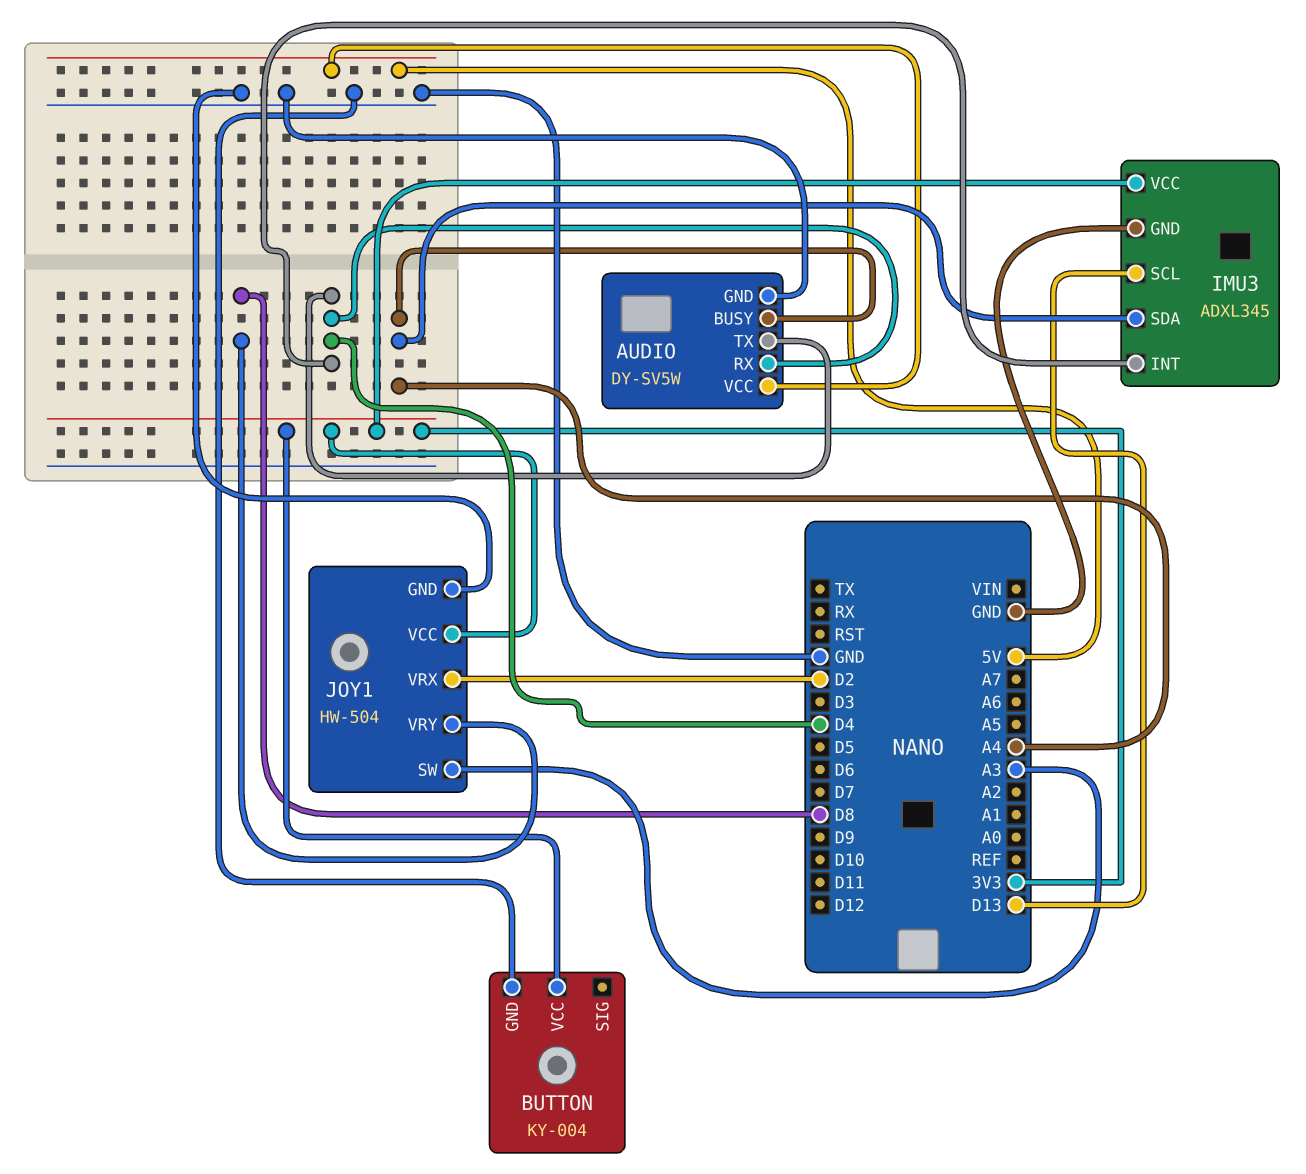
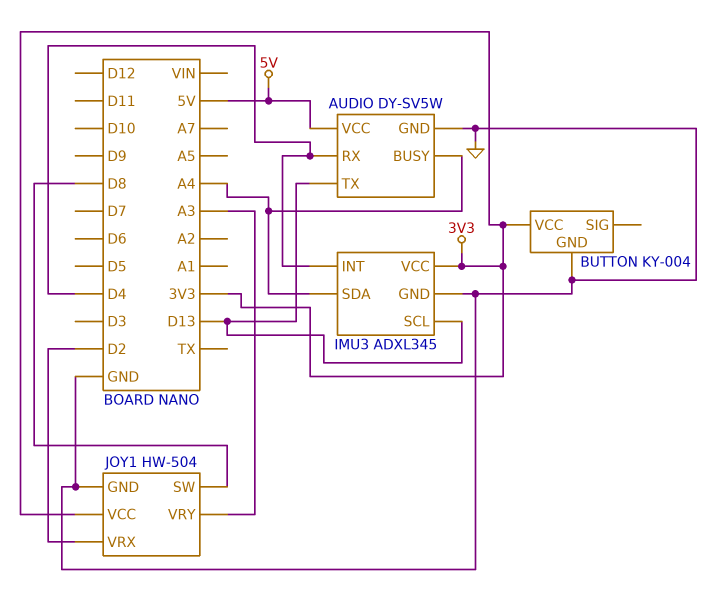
AUDIO pin TX: D4 -> D13
JOY1 pin SW: A3 -> D8
JOY1 pin VRY: D8 -> A3

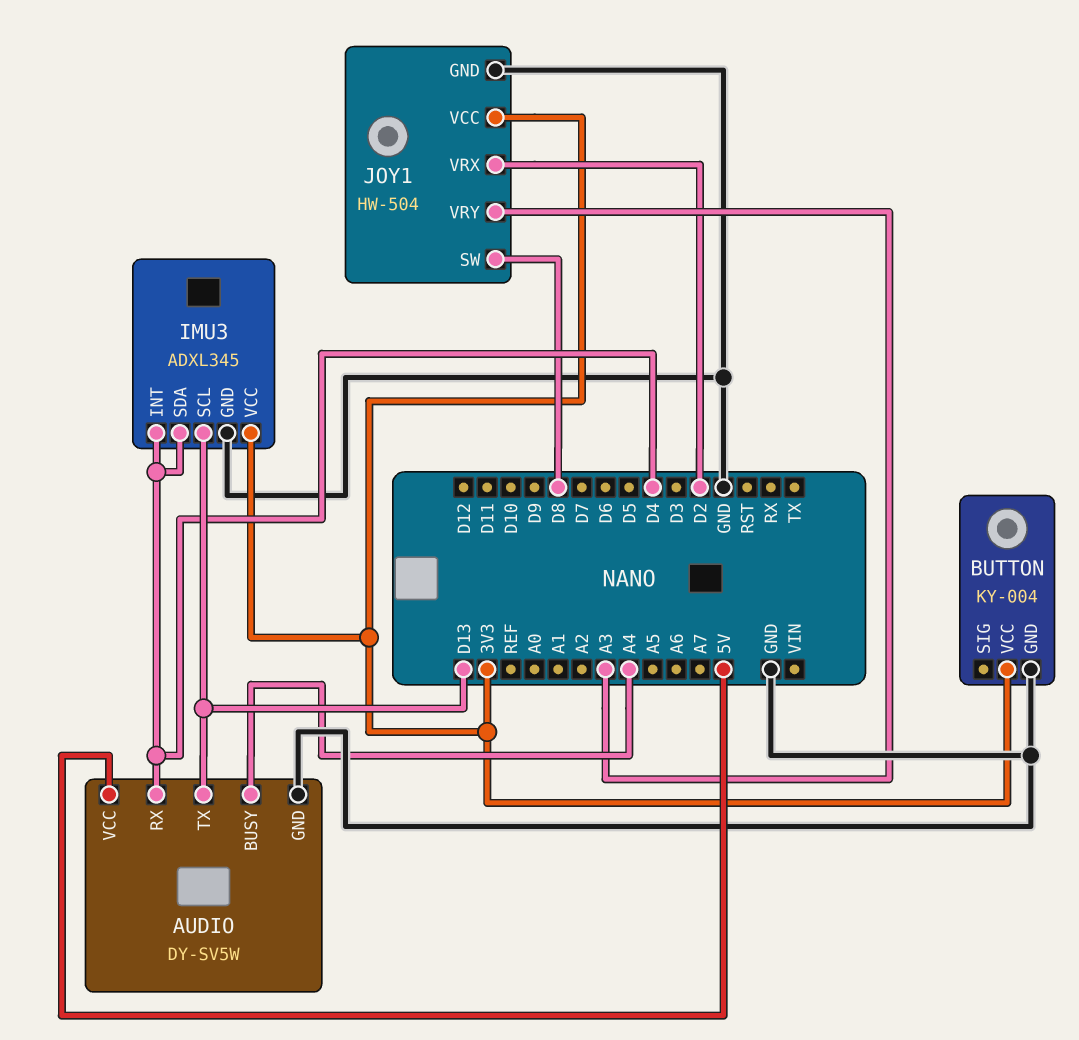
IMU3 pin SDA: A4 -> D4

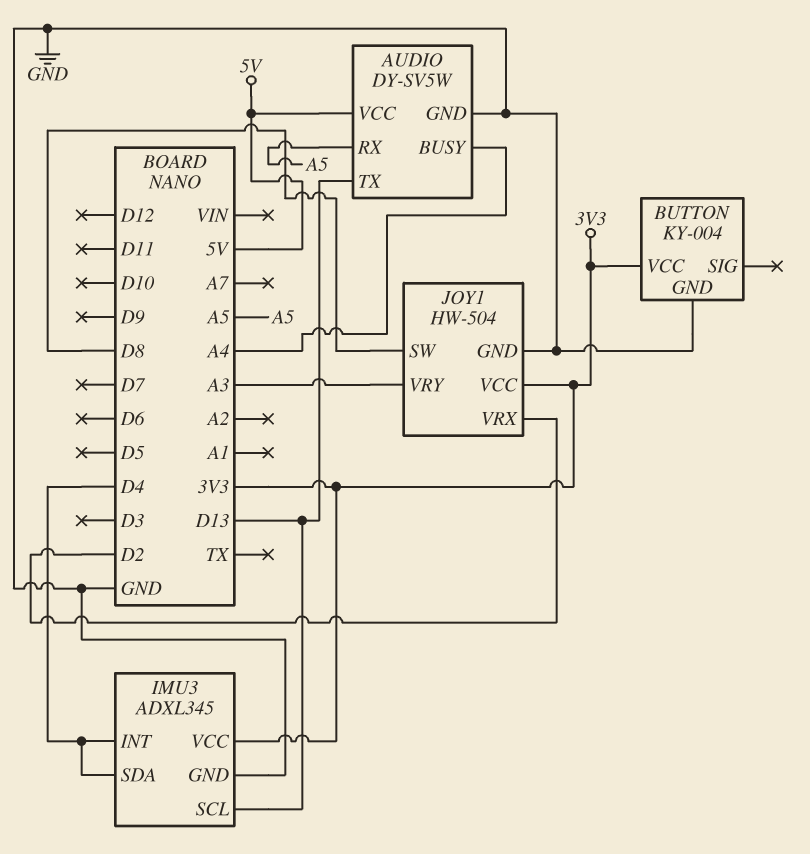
AUDIO pin RX: D4 -> A5

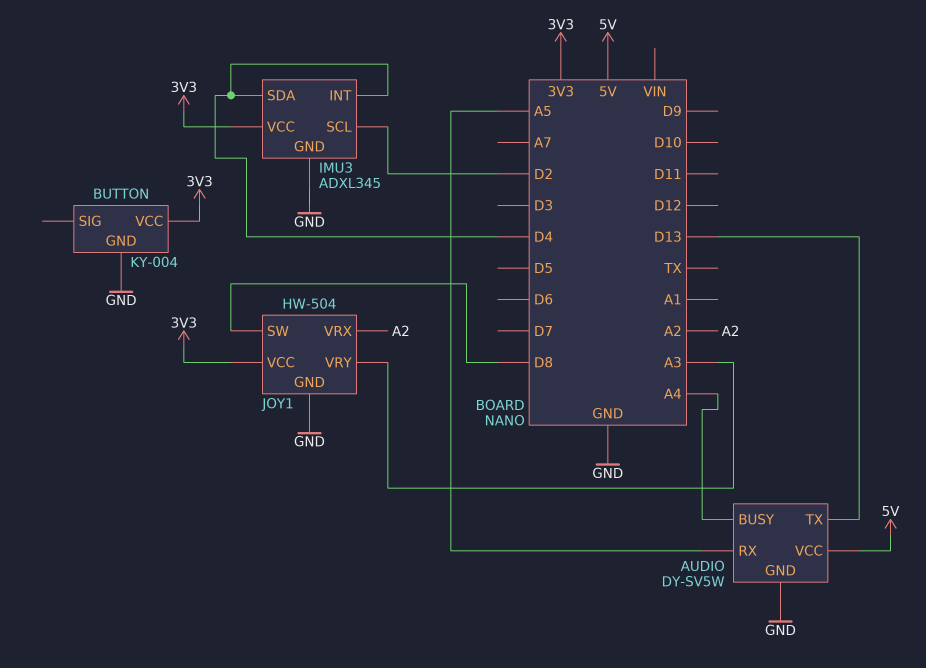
IMU3 pin SCL: D13 -> D2
JOY1 pin VRX: D2 -> A2

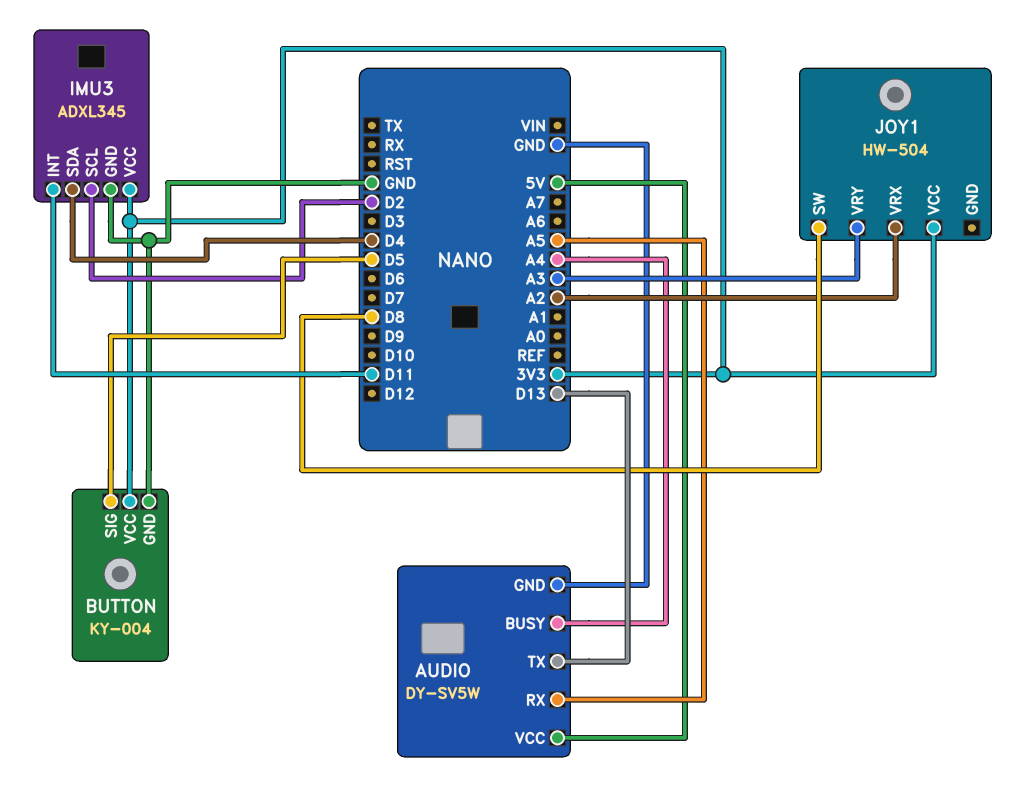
BUTTON pin SIG: none -> D5
IMU3 pin INT: D4 -> D11
JOY1 pin GND: GND -> none

